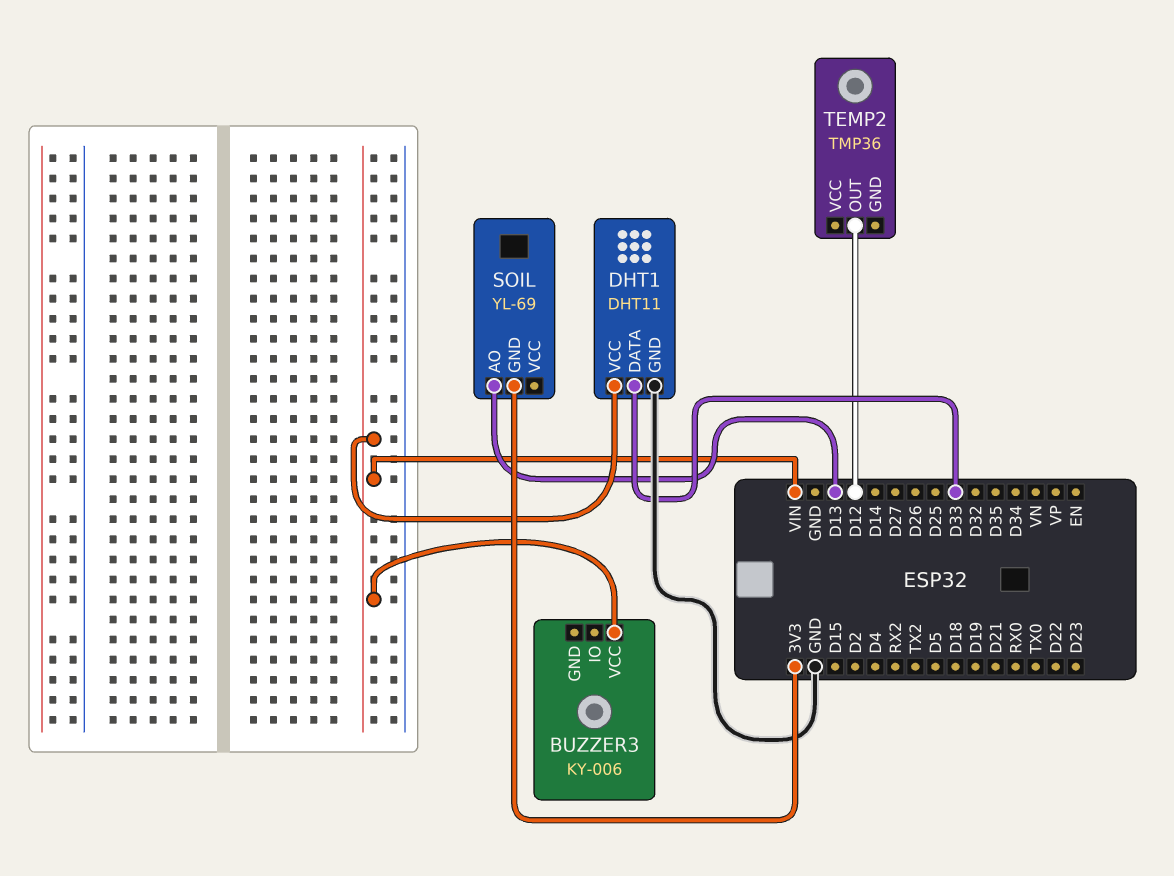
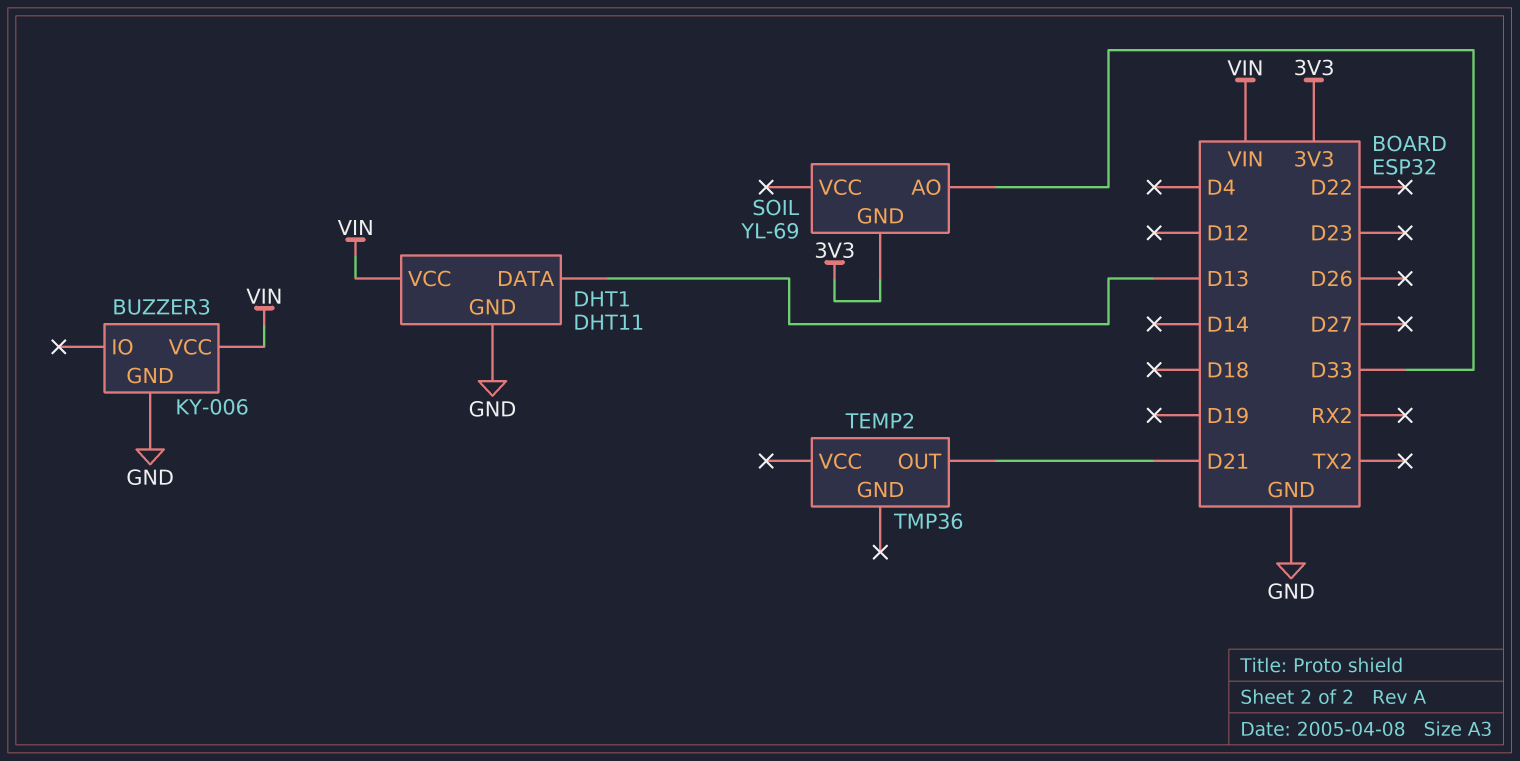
BUZZER3 pin GND: none -> GND
DHT1 pin DATA: D33 -> D13
SOIL pin AO: D13 -> D33
TEMP2 pin OUT: D12 -> D21

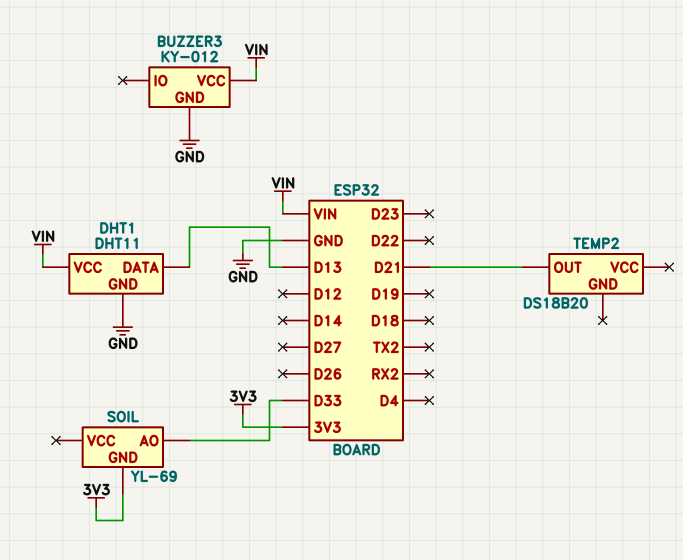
BUZZER3: KY-006 -> KY-012
TEMP2: TMP36 -> DS18B20

